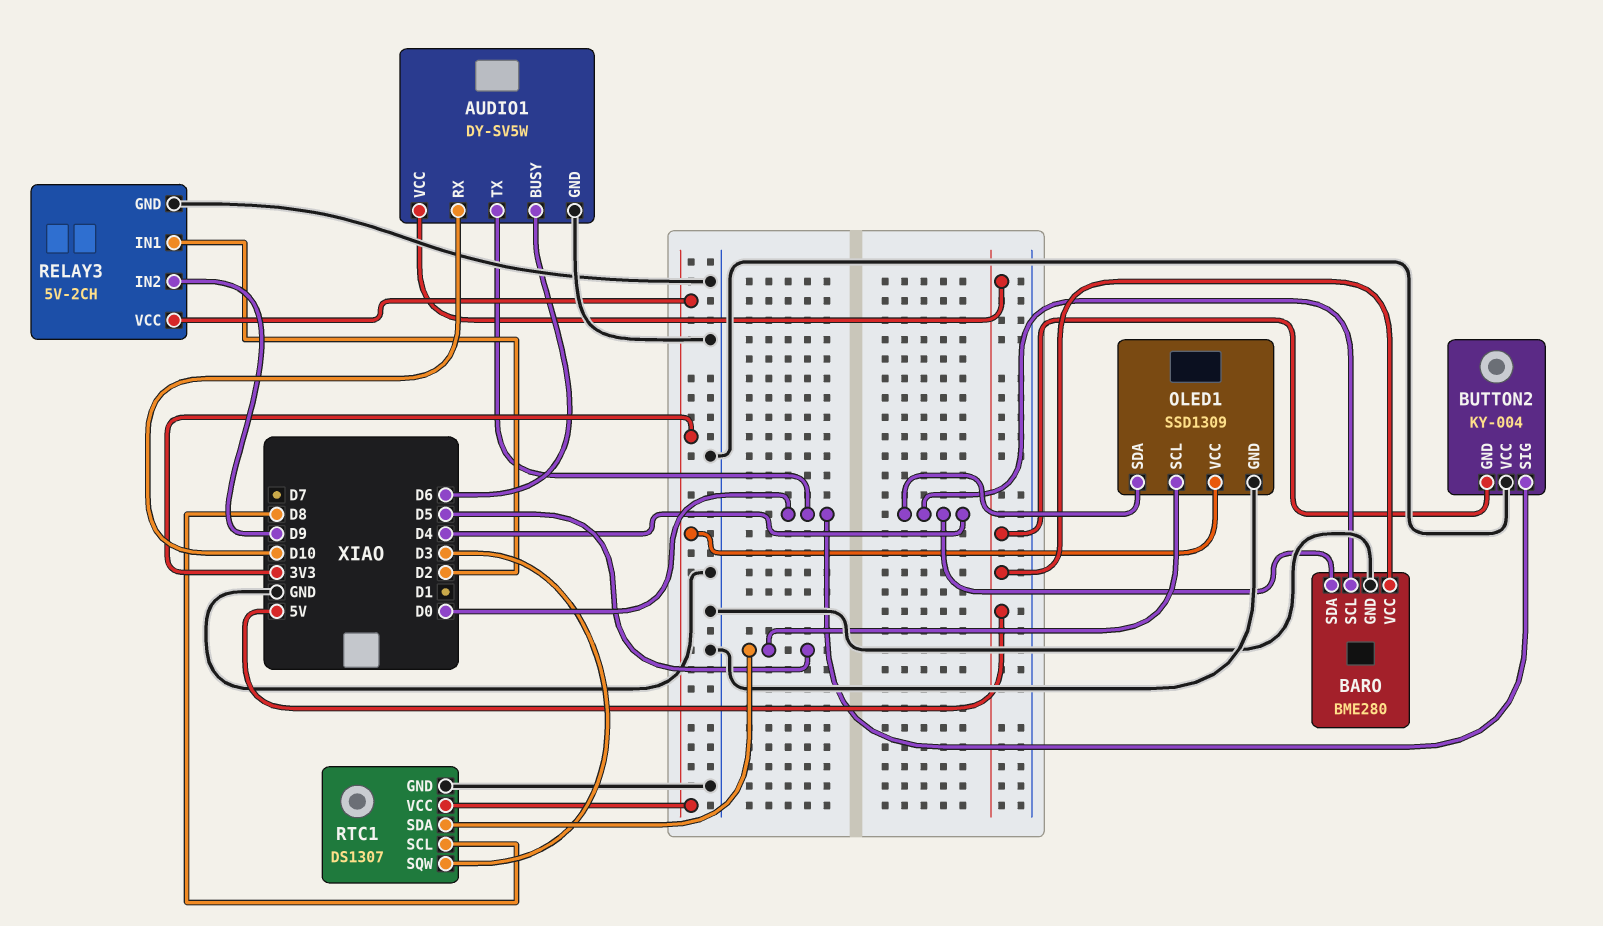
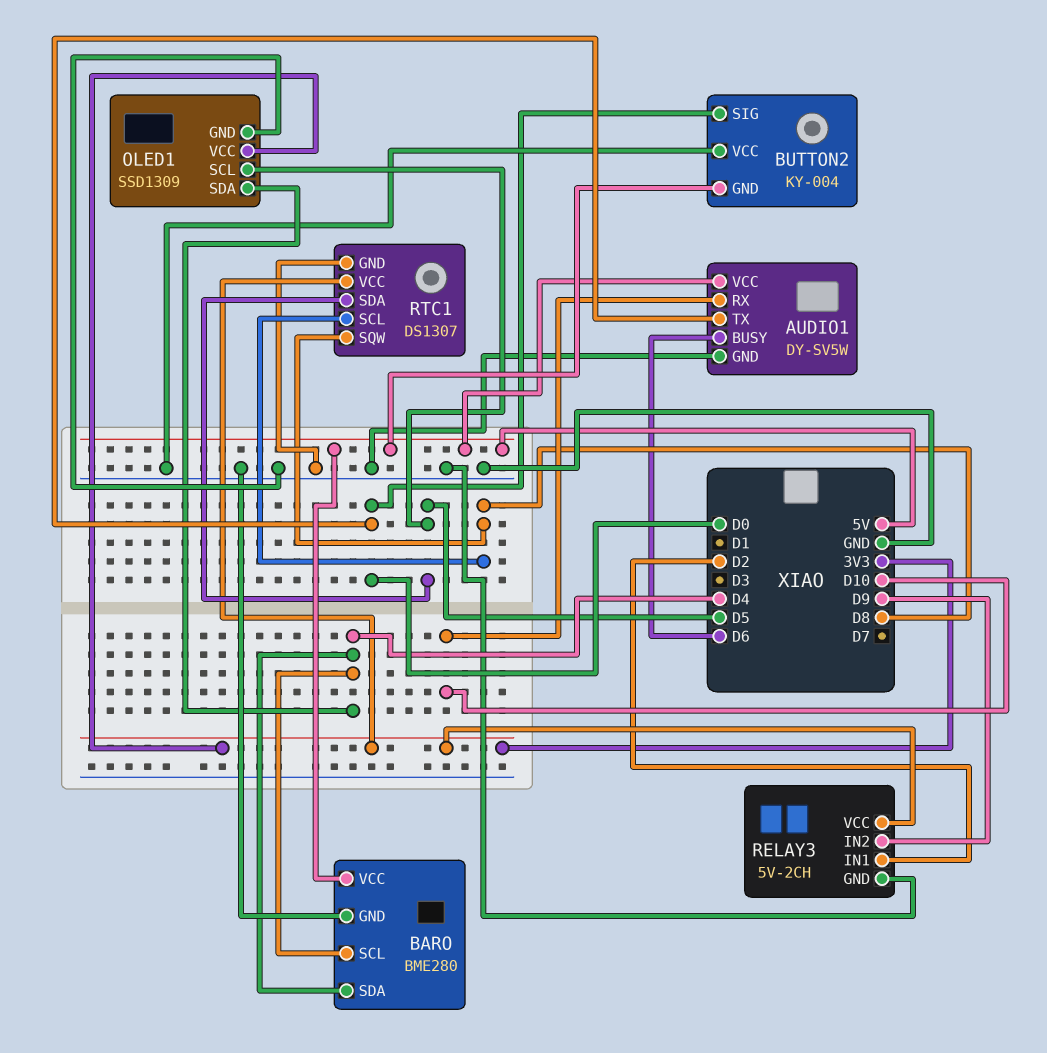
RTC1 pin SQW: D3 -> D8

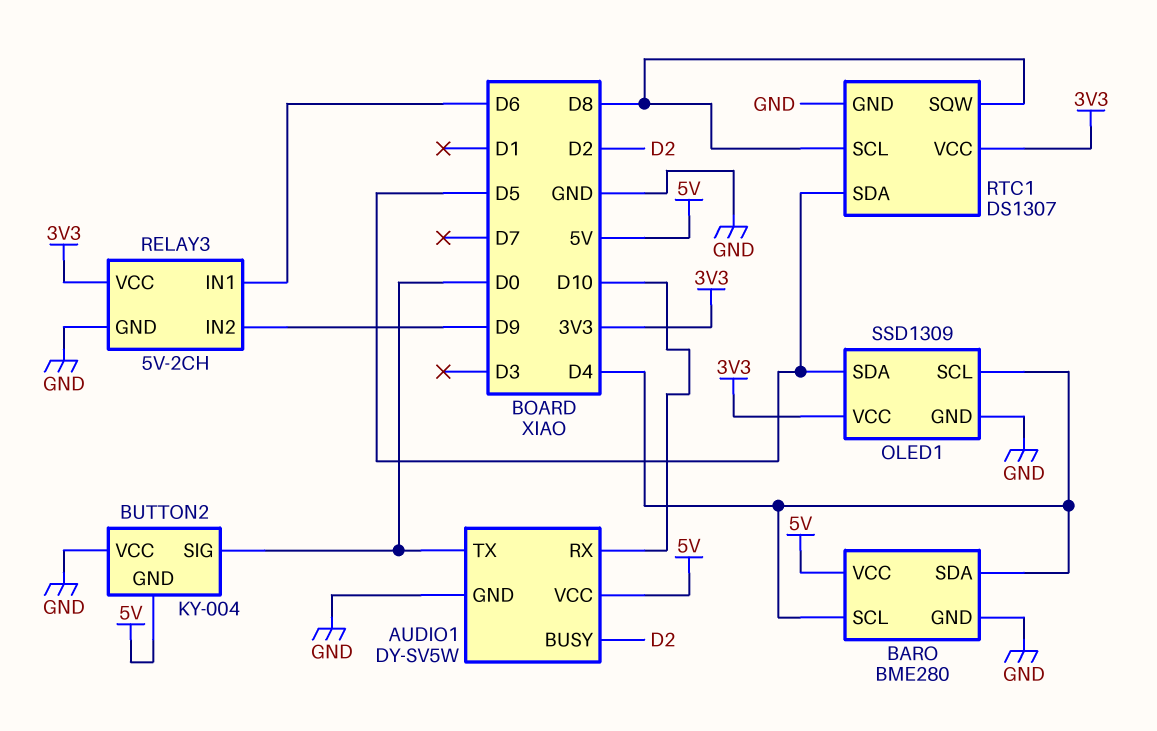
AUDIO1 pin BUSY: D6 -> D2
OLED1 pin SCL: D5 -> D4
OLED1 pin SDA: D4 -> D5
RELAY3 pin IN1: D2 -> D6

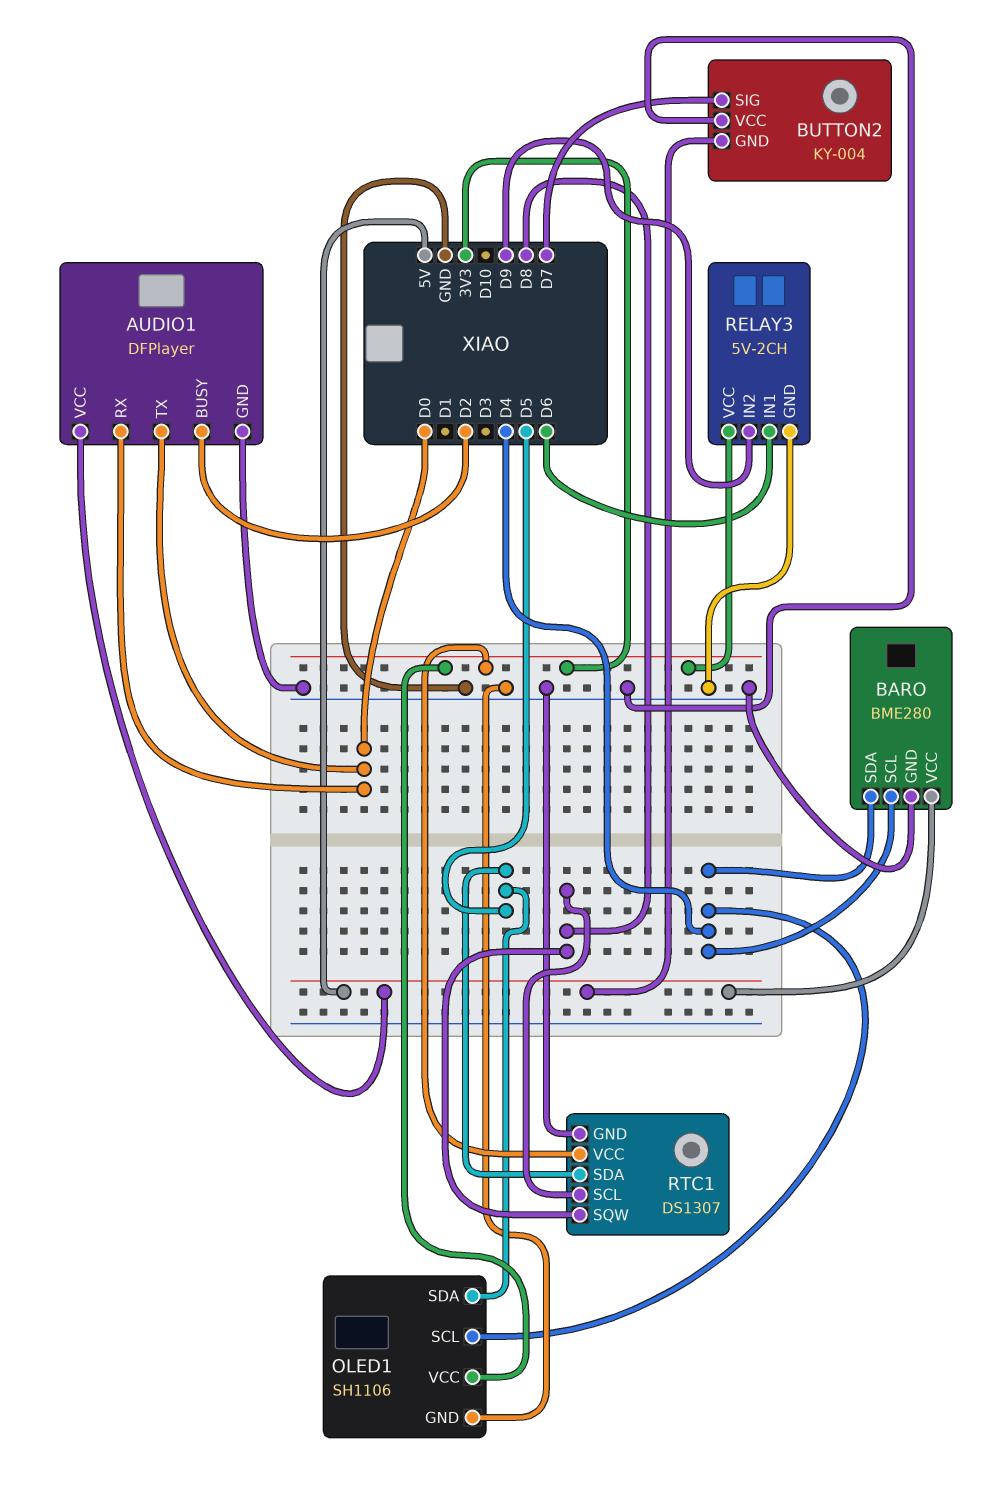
AUDIO1: DY-SV5W -> DFPlayer
AUDIO1 pin RX: D10 -> D0
BUTTON2 pin SIG: D0 -> D7
OLED1: SSD1309 -> SH1106

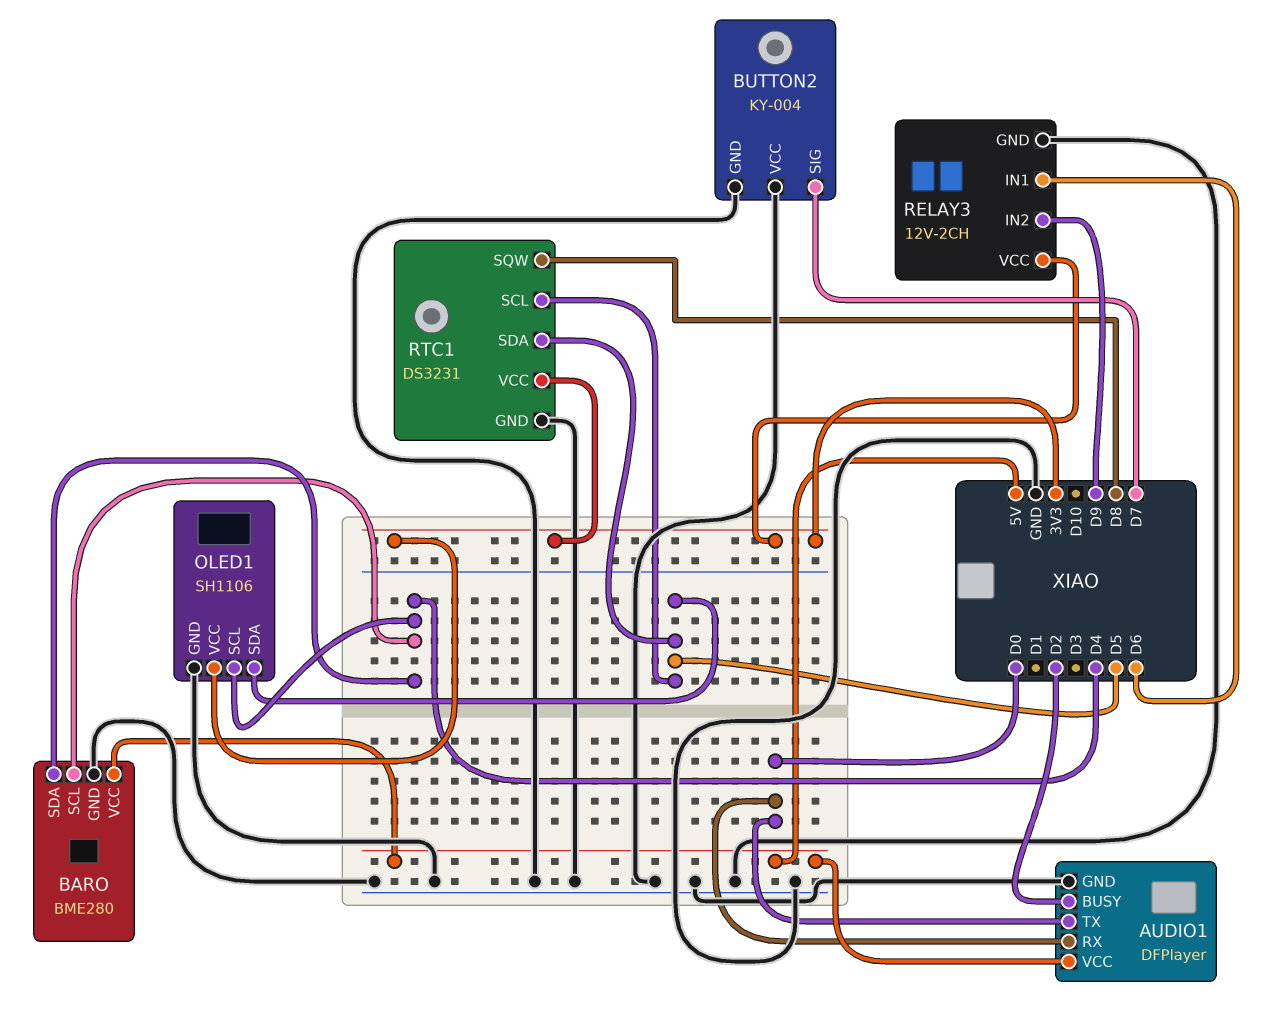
BUTTON2 pin GND: 5V -> GND
RELAY3: 5V-2CH -> 12V-2CH
RTC1: DS1307 -> DS3231
RTC1 pin SCL: D8 -> D5

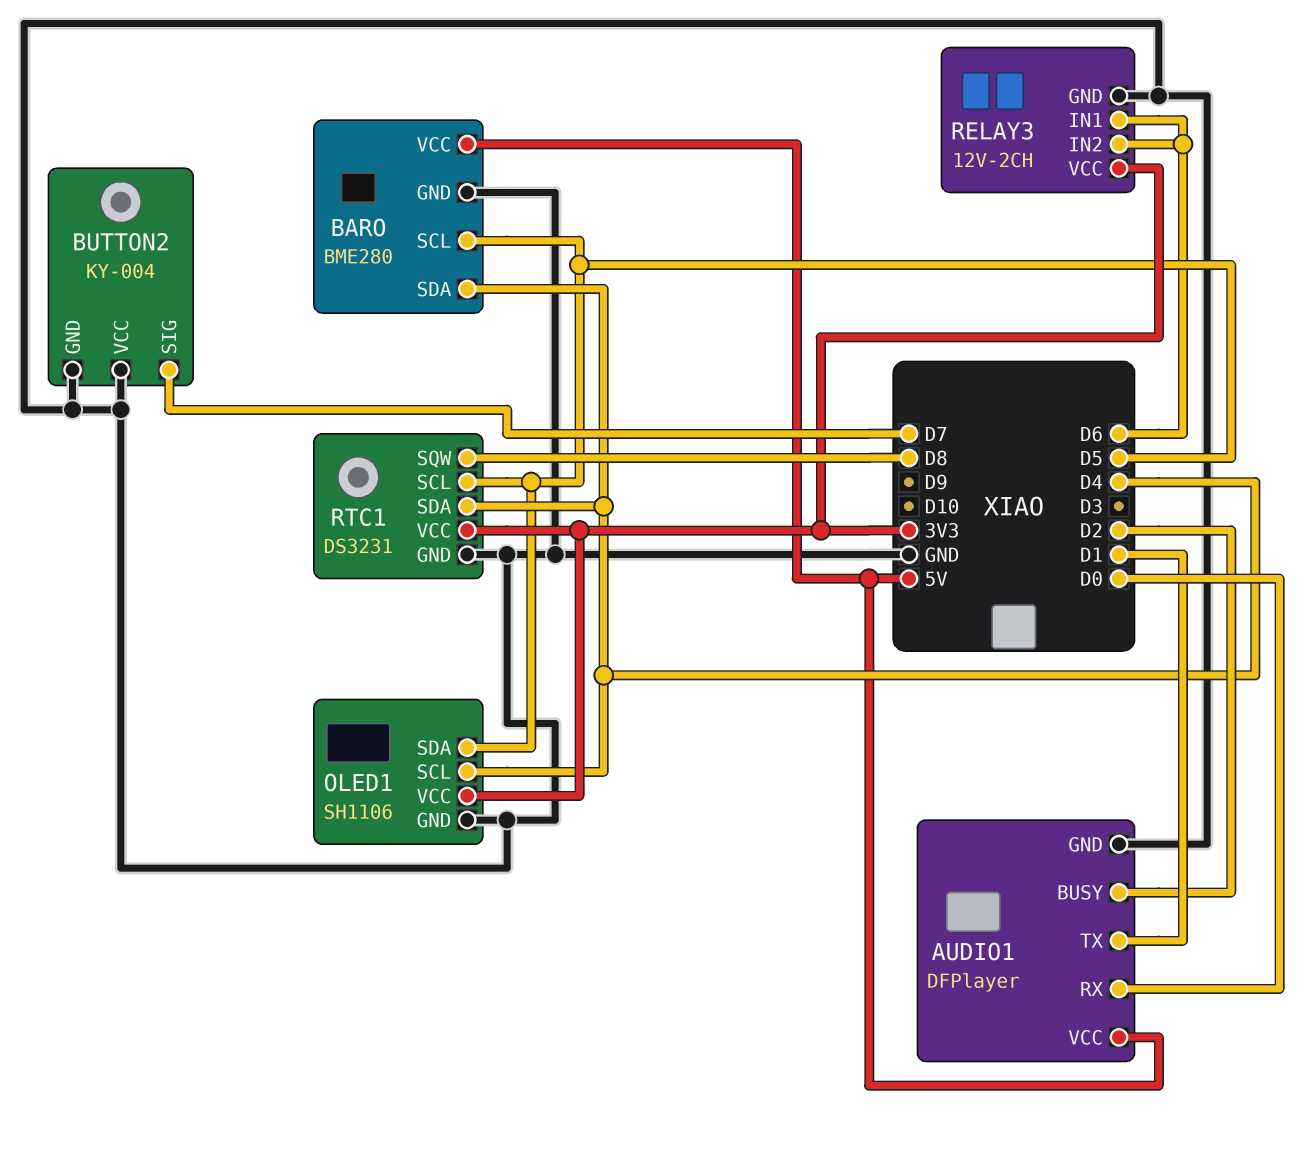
AUDIO1 pin TX: D0 -> D1
BARO pin SCL: D4 -> D5
RELAY3 pin IN2: D9 -> D6
RTC1 pin SDA: D5 -> D4

